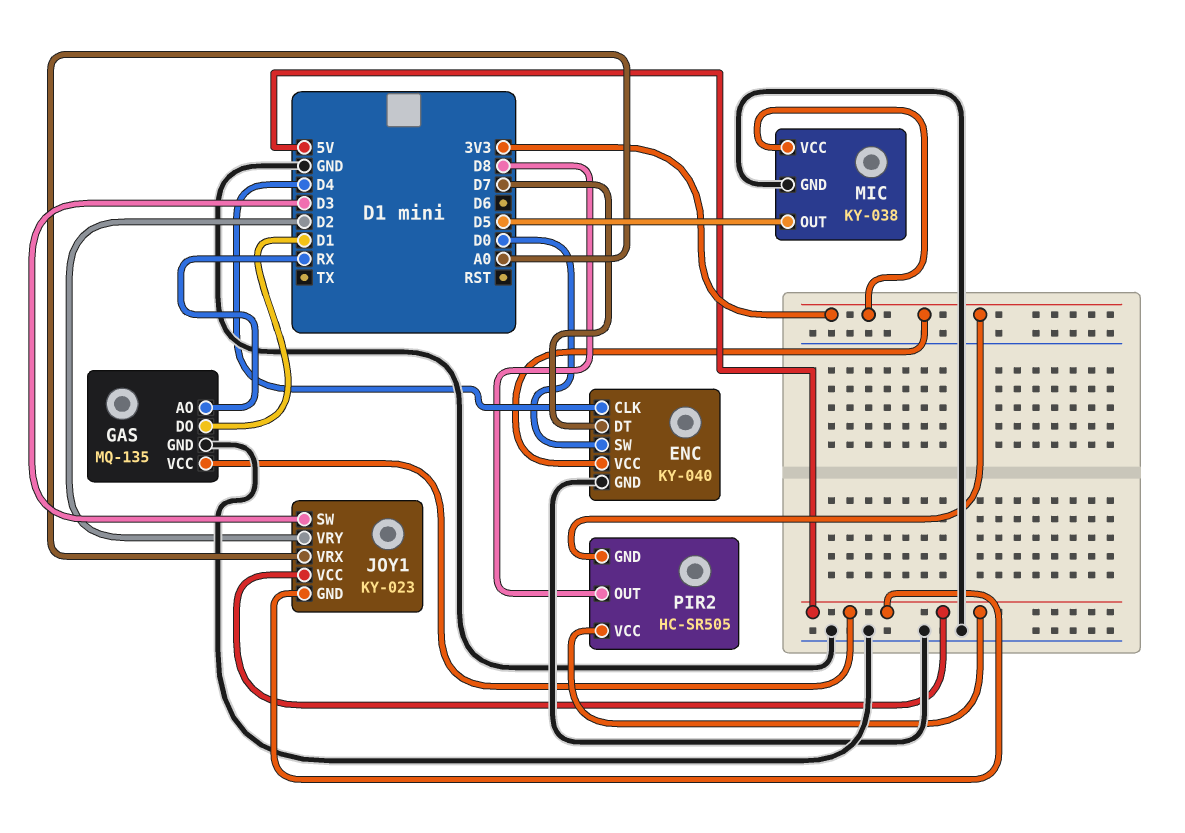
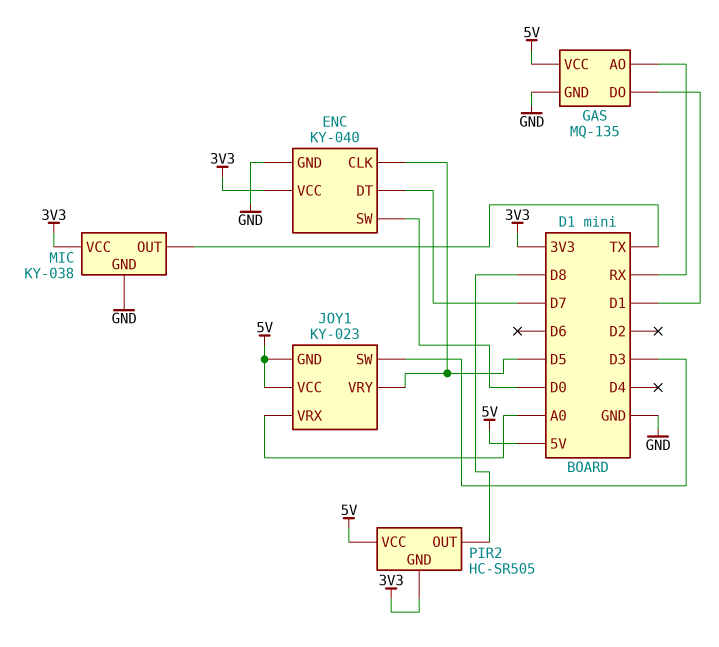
ENC pin CLK: D4 -> D5
JOY1 pin VRY: D2 -> D5
MIC pin OUT: D5 -> TX

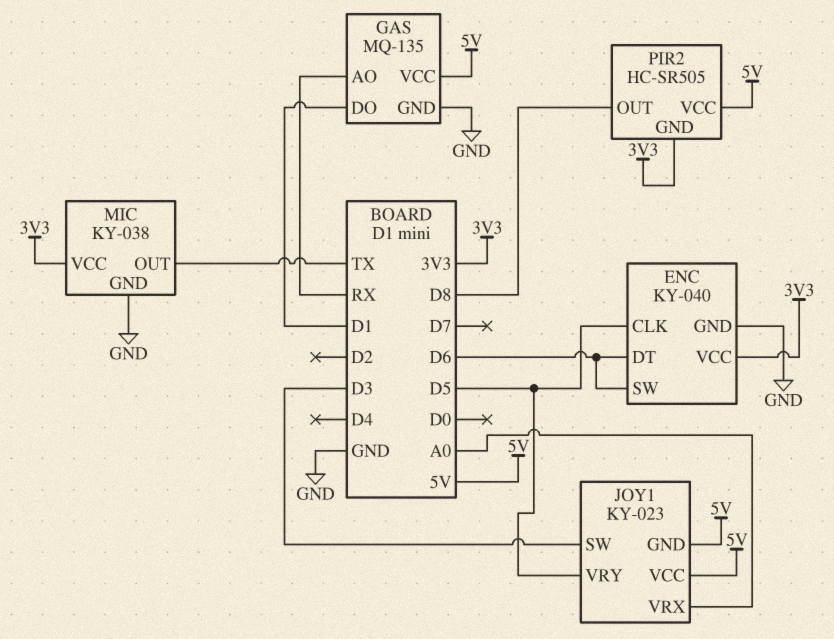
ENC pin DT: D7 -> D6
ENC pin SW: D0 -> D6

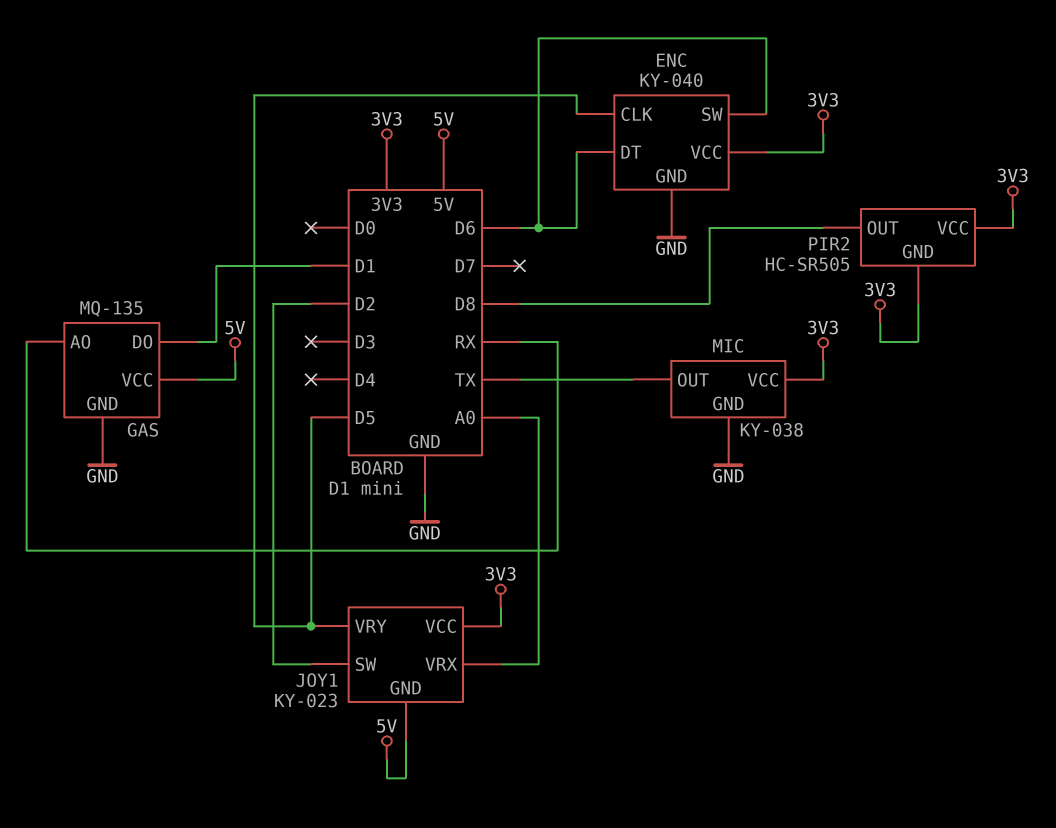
JOY1 pin SW: D3 -> D2
JOY1 pin VCC: 5V -> 3V3
PIR2 pin VCC: 5V -> 3V3

